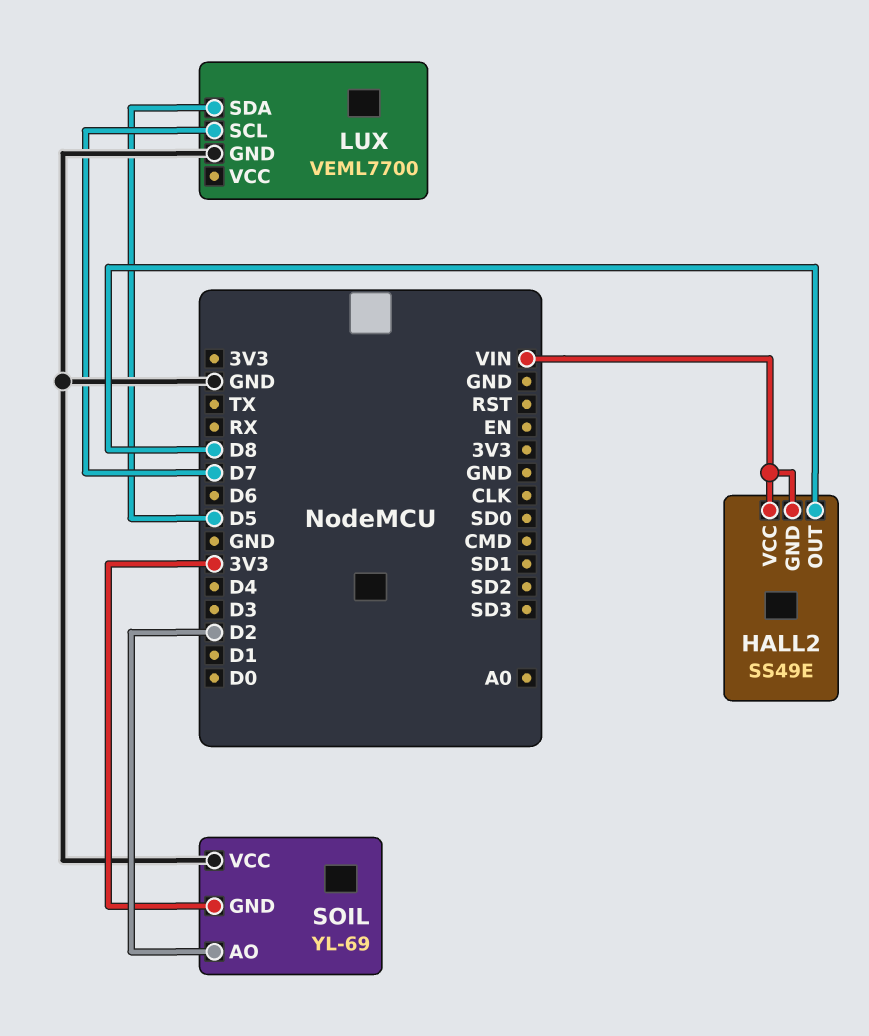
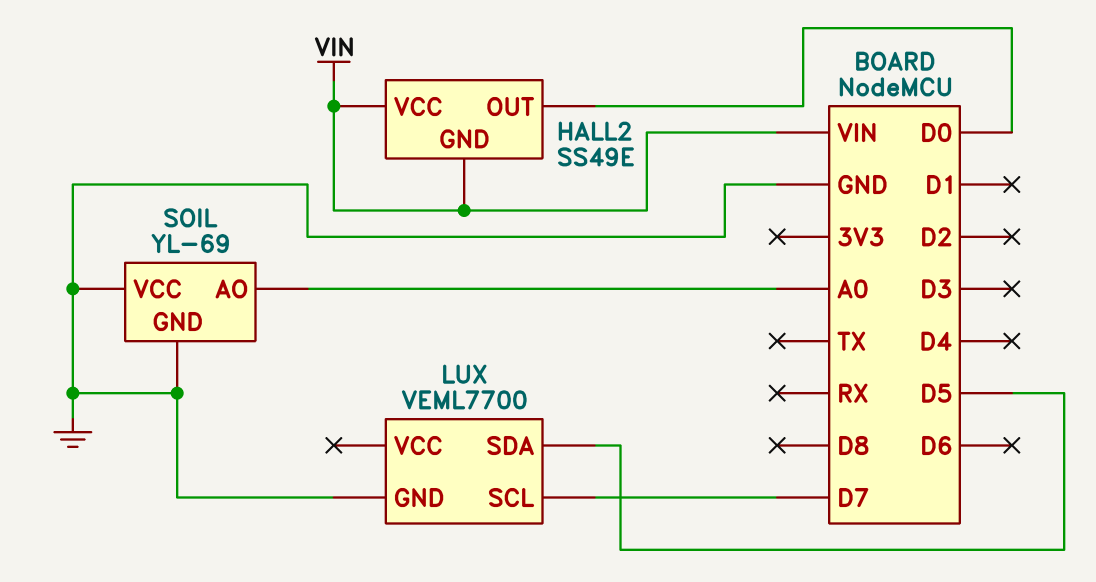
HALL2 pin OUT: D8 -> D0
SOIL pin AO: D2 -> A0
SOIL pin GND: 3V3 -> GND

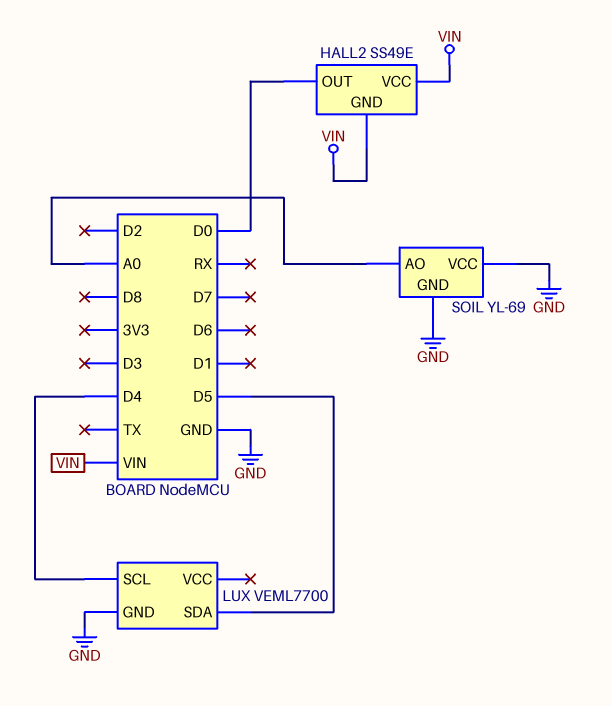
LUX pin SCL: D7 -> D4

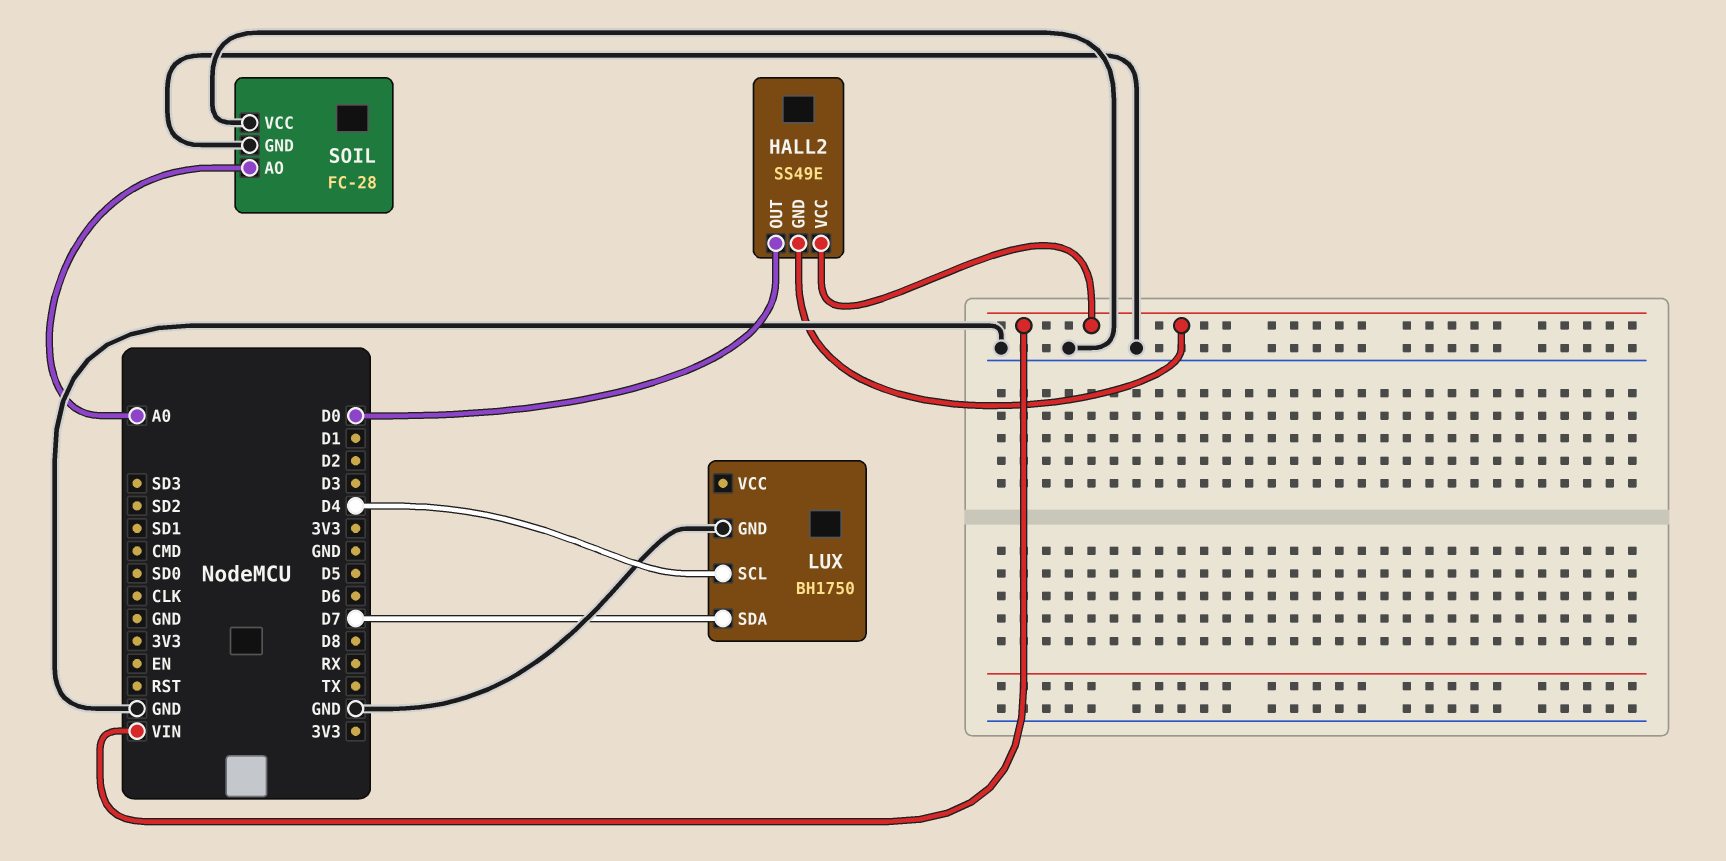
LUX: VEML7700 -> BH1750
LUX pin SDA: D5 -> D7
SOIL: YL-69 -> FC-28

